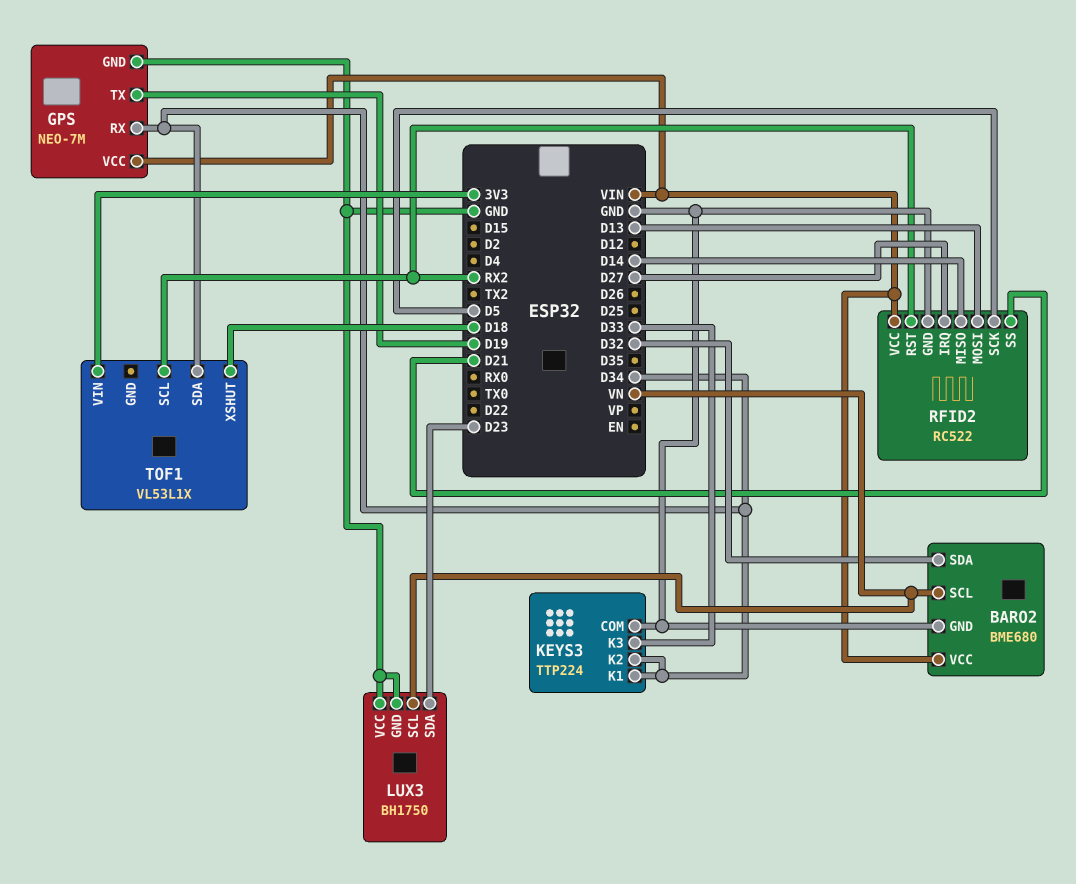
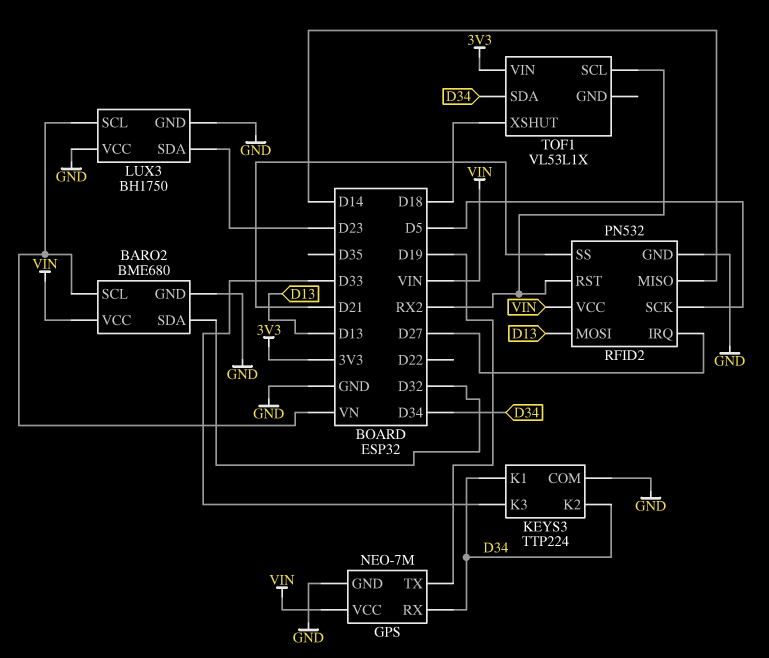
RFID2: RC522 -> PN532

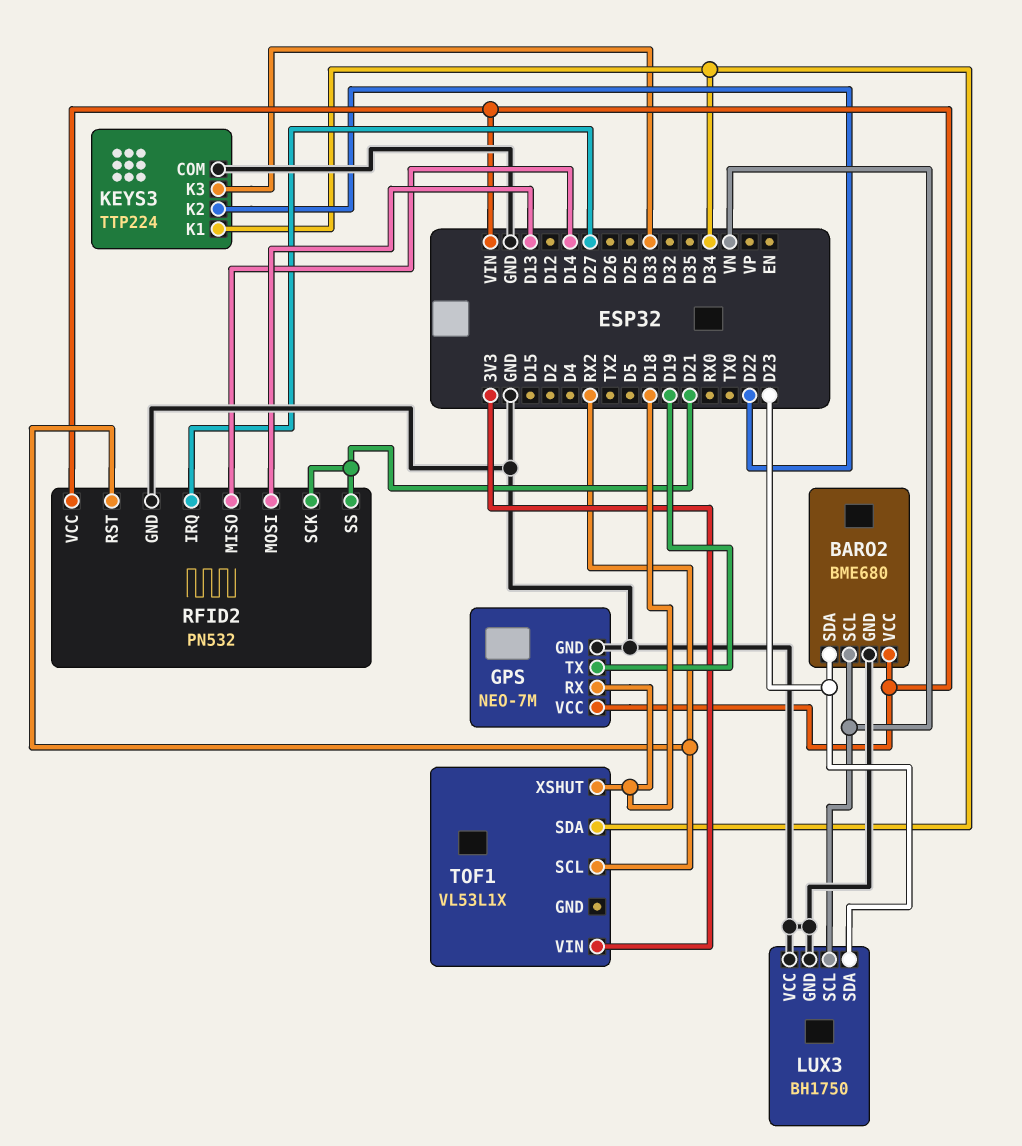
BARO2 pin SDA: D32 -> D23
GPS pin RX: D34 -> D18
KEYS3 pin K2: D34 -> D22
RFID2 pin SCK: D5 -> D21

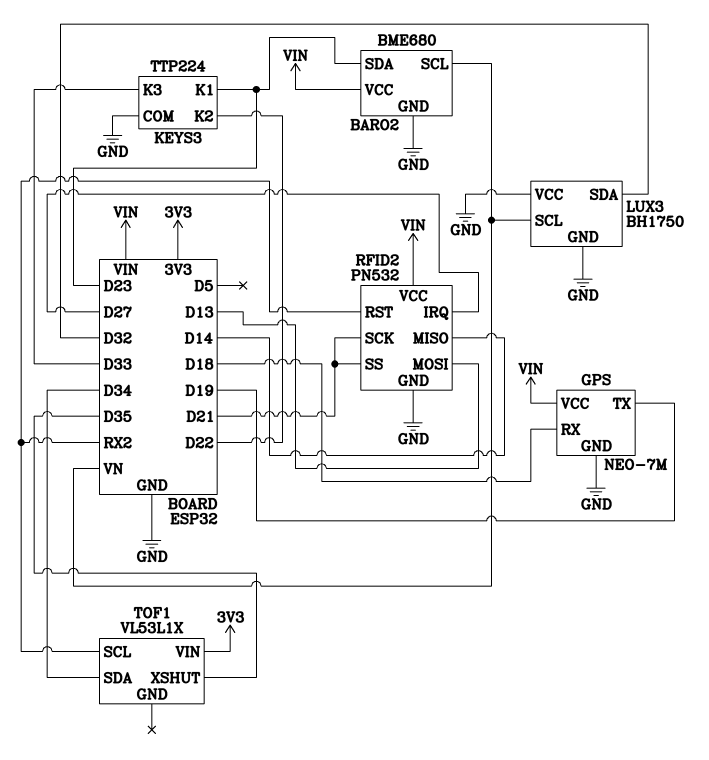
KEYS3 pin K1: D34 -> D23
LUX3 pin SDA: D23 -> D32
TOF1 pin XSHUT: D18 -> D35

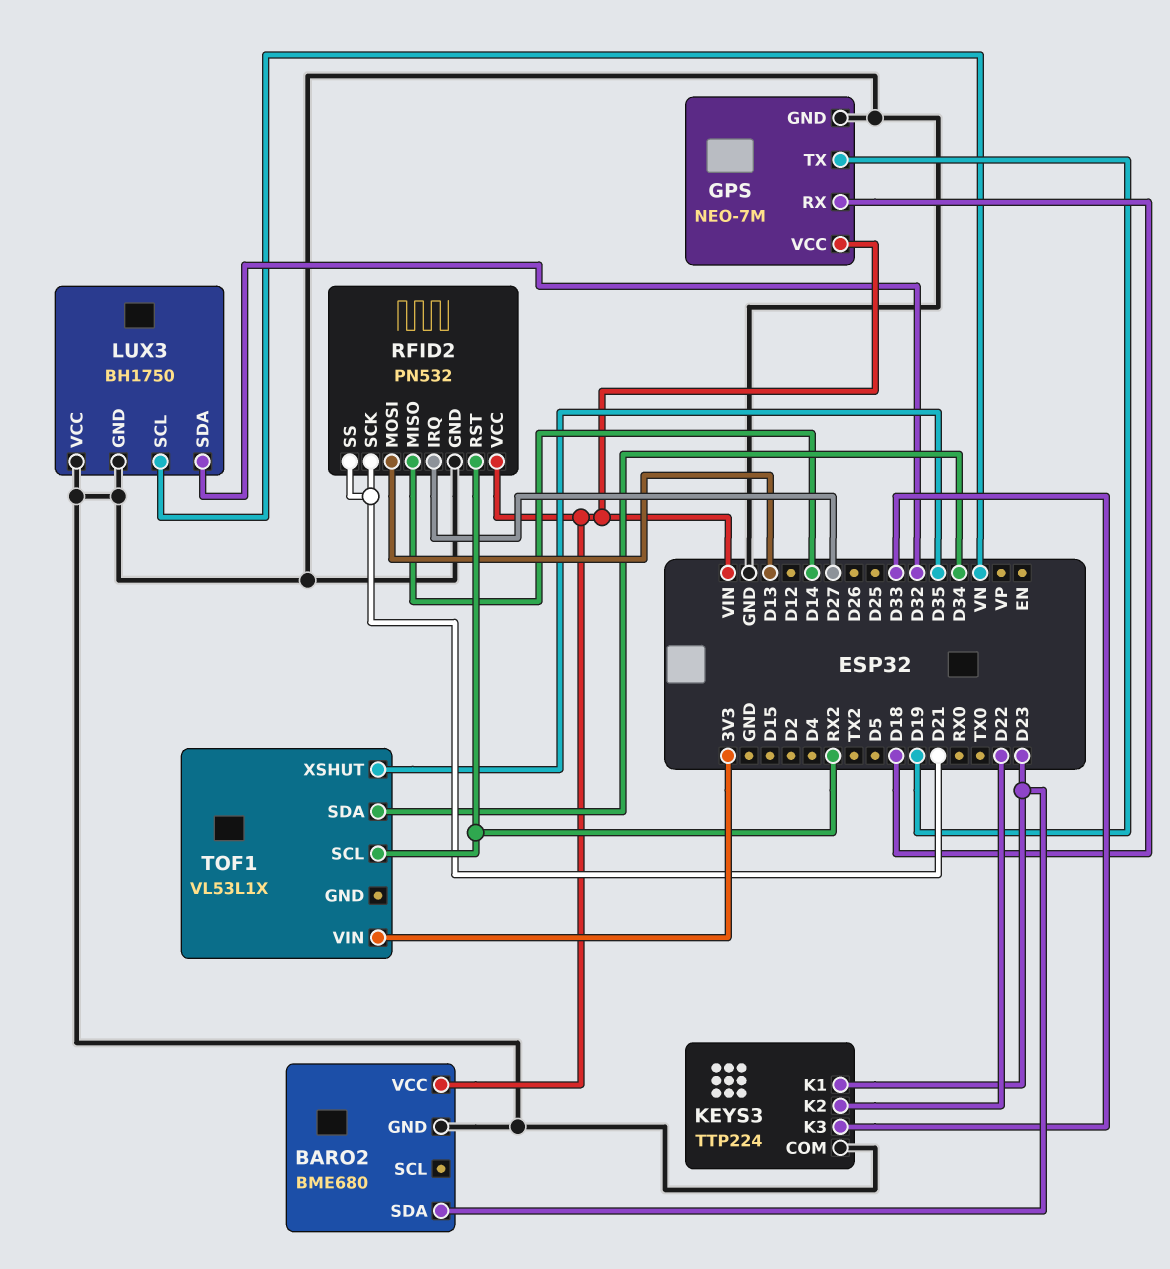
BARO2 pin SCL: VN -> none

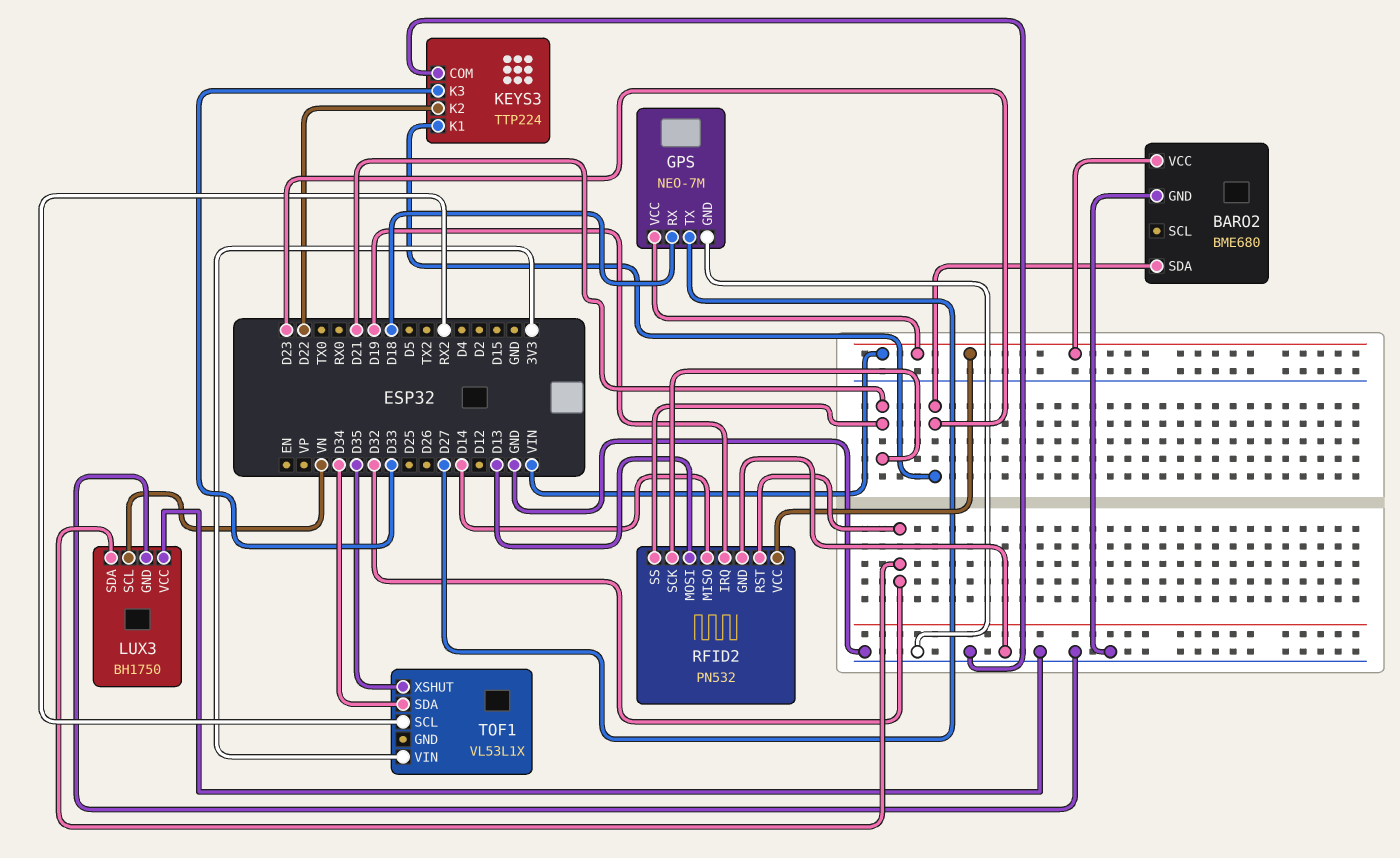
GPS pin TX: D19 -> D27
RFID2 pin IRQ: D27 -> D19
RFID2 pin RST: RX2 -> D32

